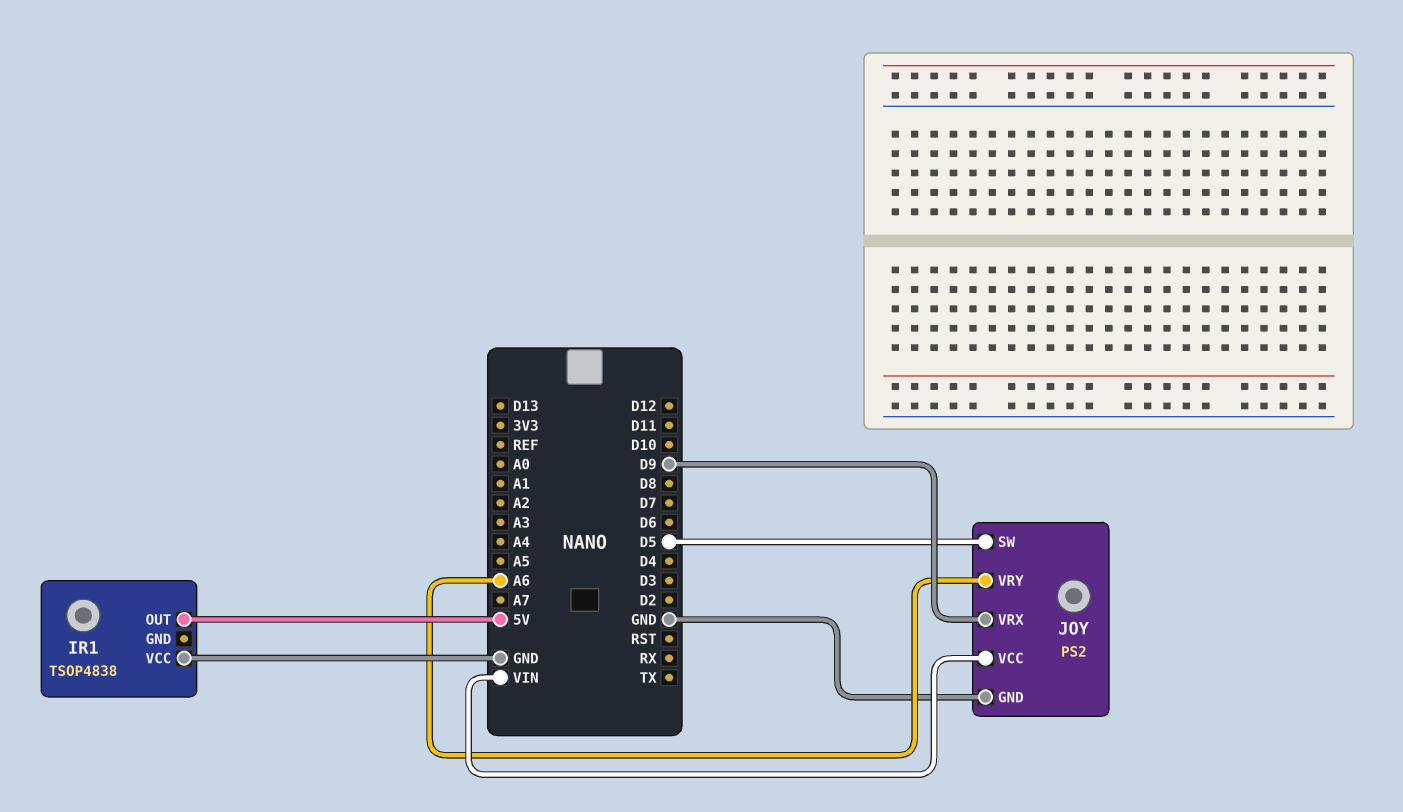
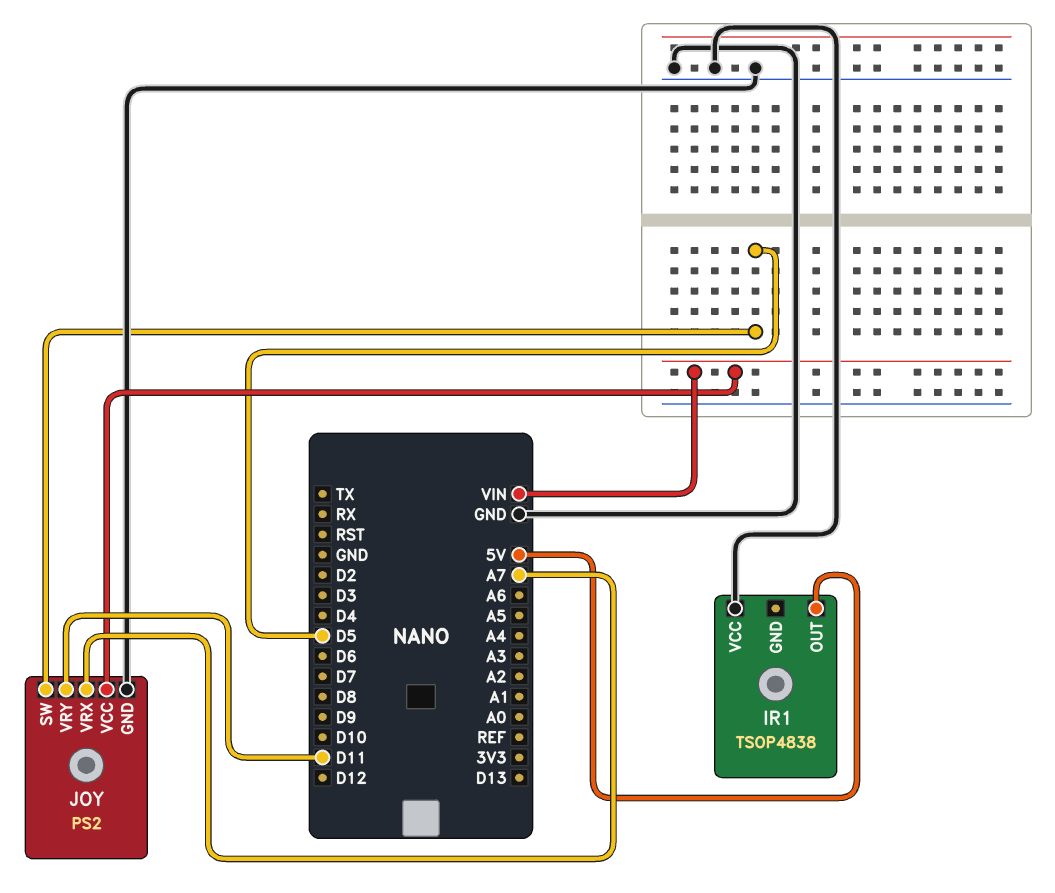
JOY pin VRX: D9 -> A7
JOY pin VRY: A6 -> D11

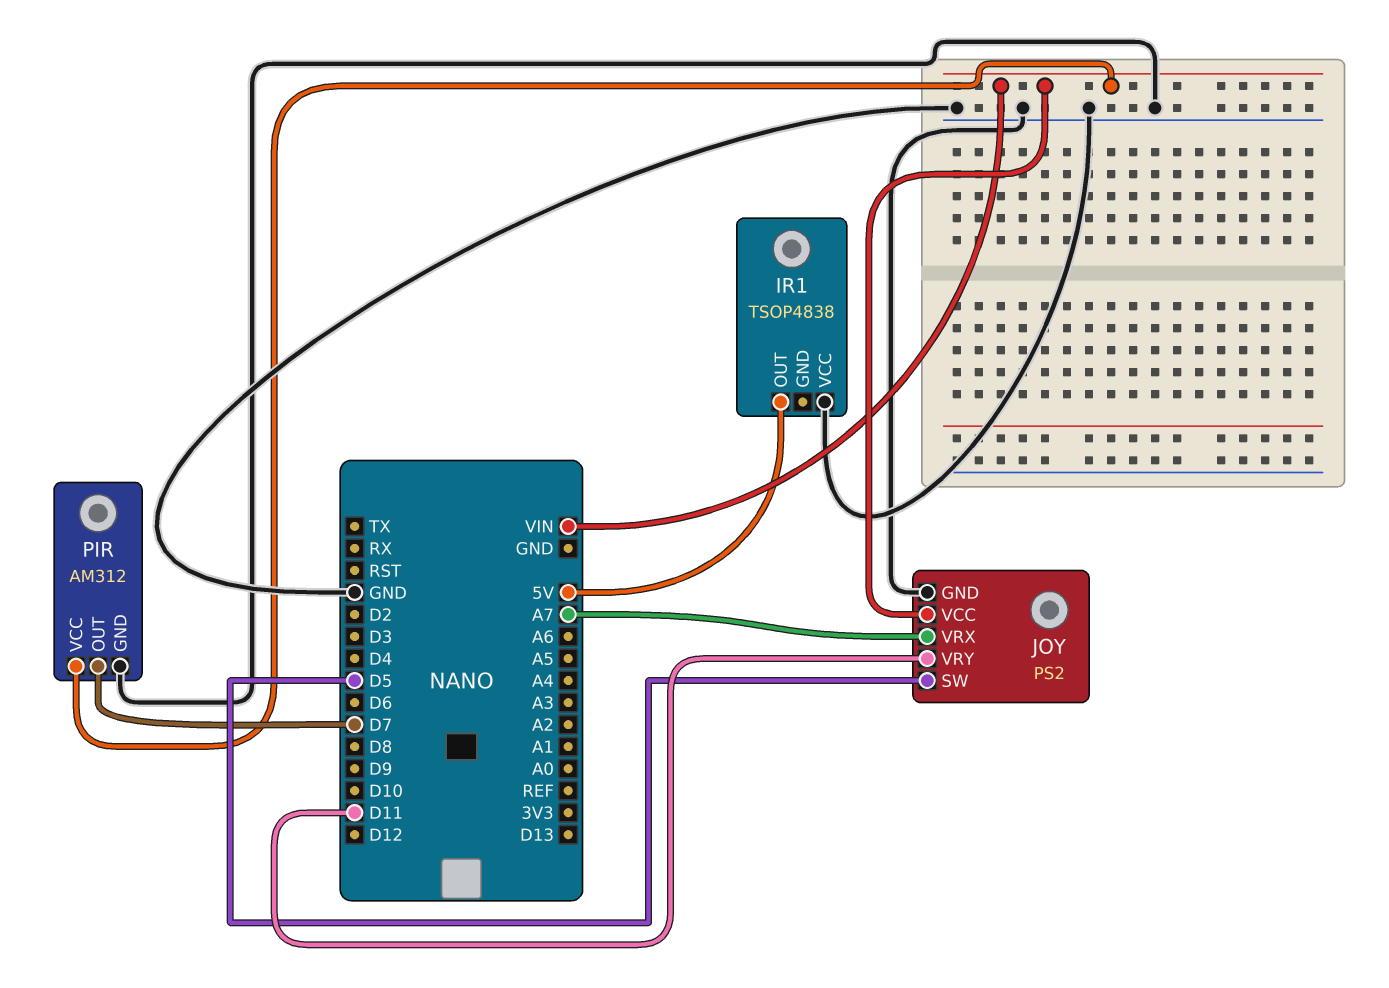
PIR: none -> AM312
PIR pin GND: none -> GND
PIR pin OUT: none -> D7
PIR pin VCC: none -> VIN

